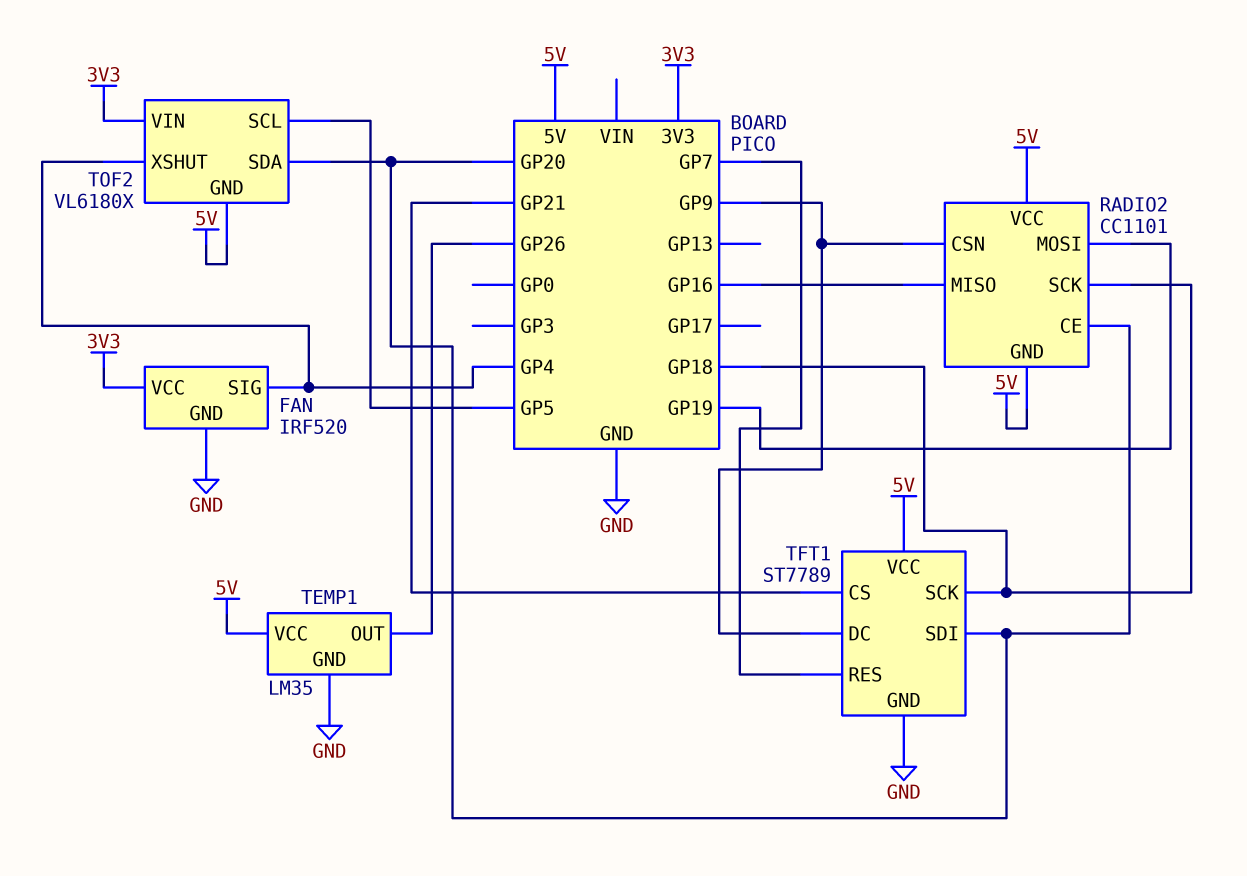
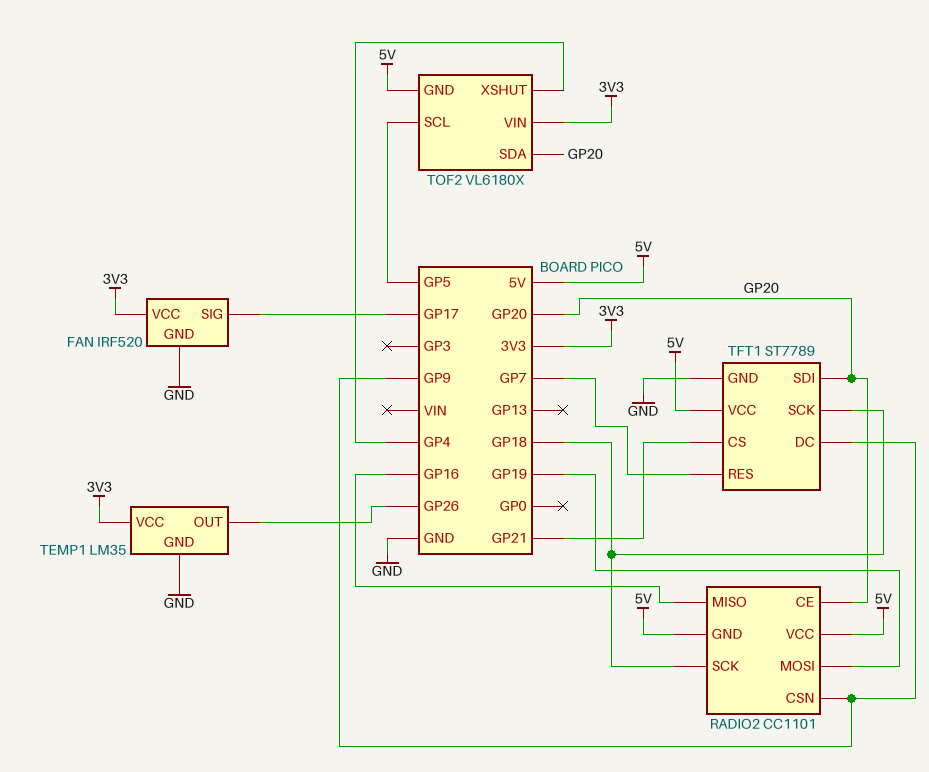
FAN pin SIG: GP4 -> GP17
TEMP1 pin VCC: 5V -> 3V3

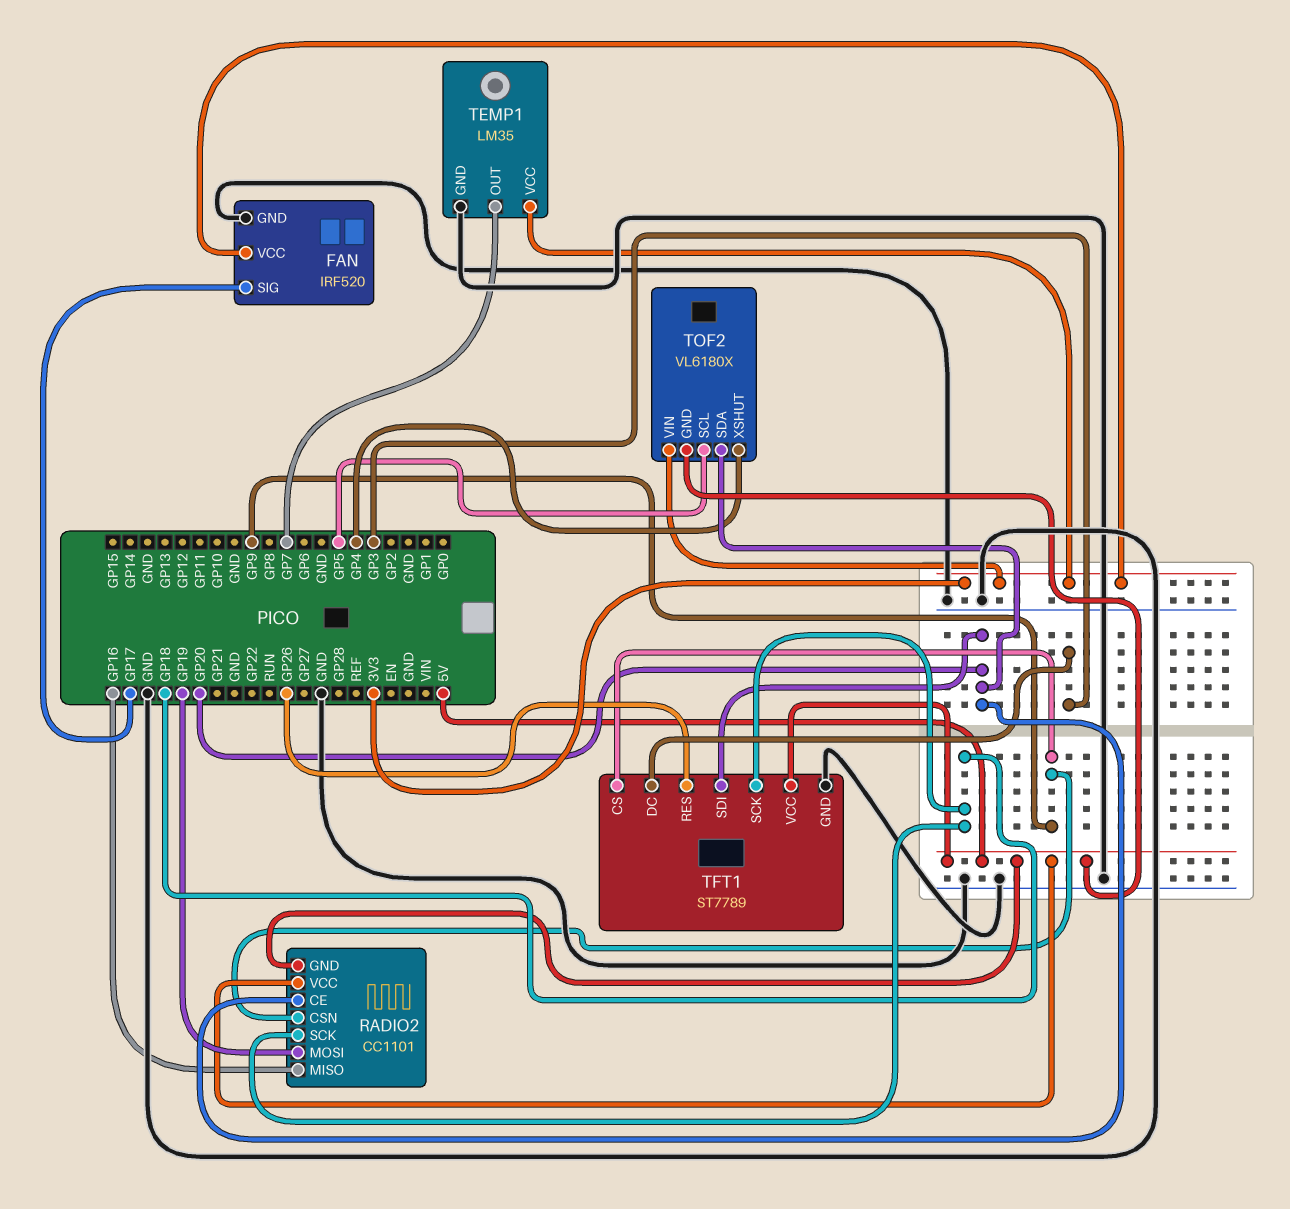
TEMP1 pin OUT: GP26 -> GP7
TFT1 pin CS: GP21 -> GP9
TFT1 pin DC: GP9 -> GP3
TFT1 pin RES: GP7 -> GP26

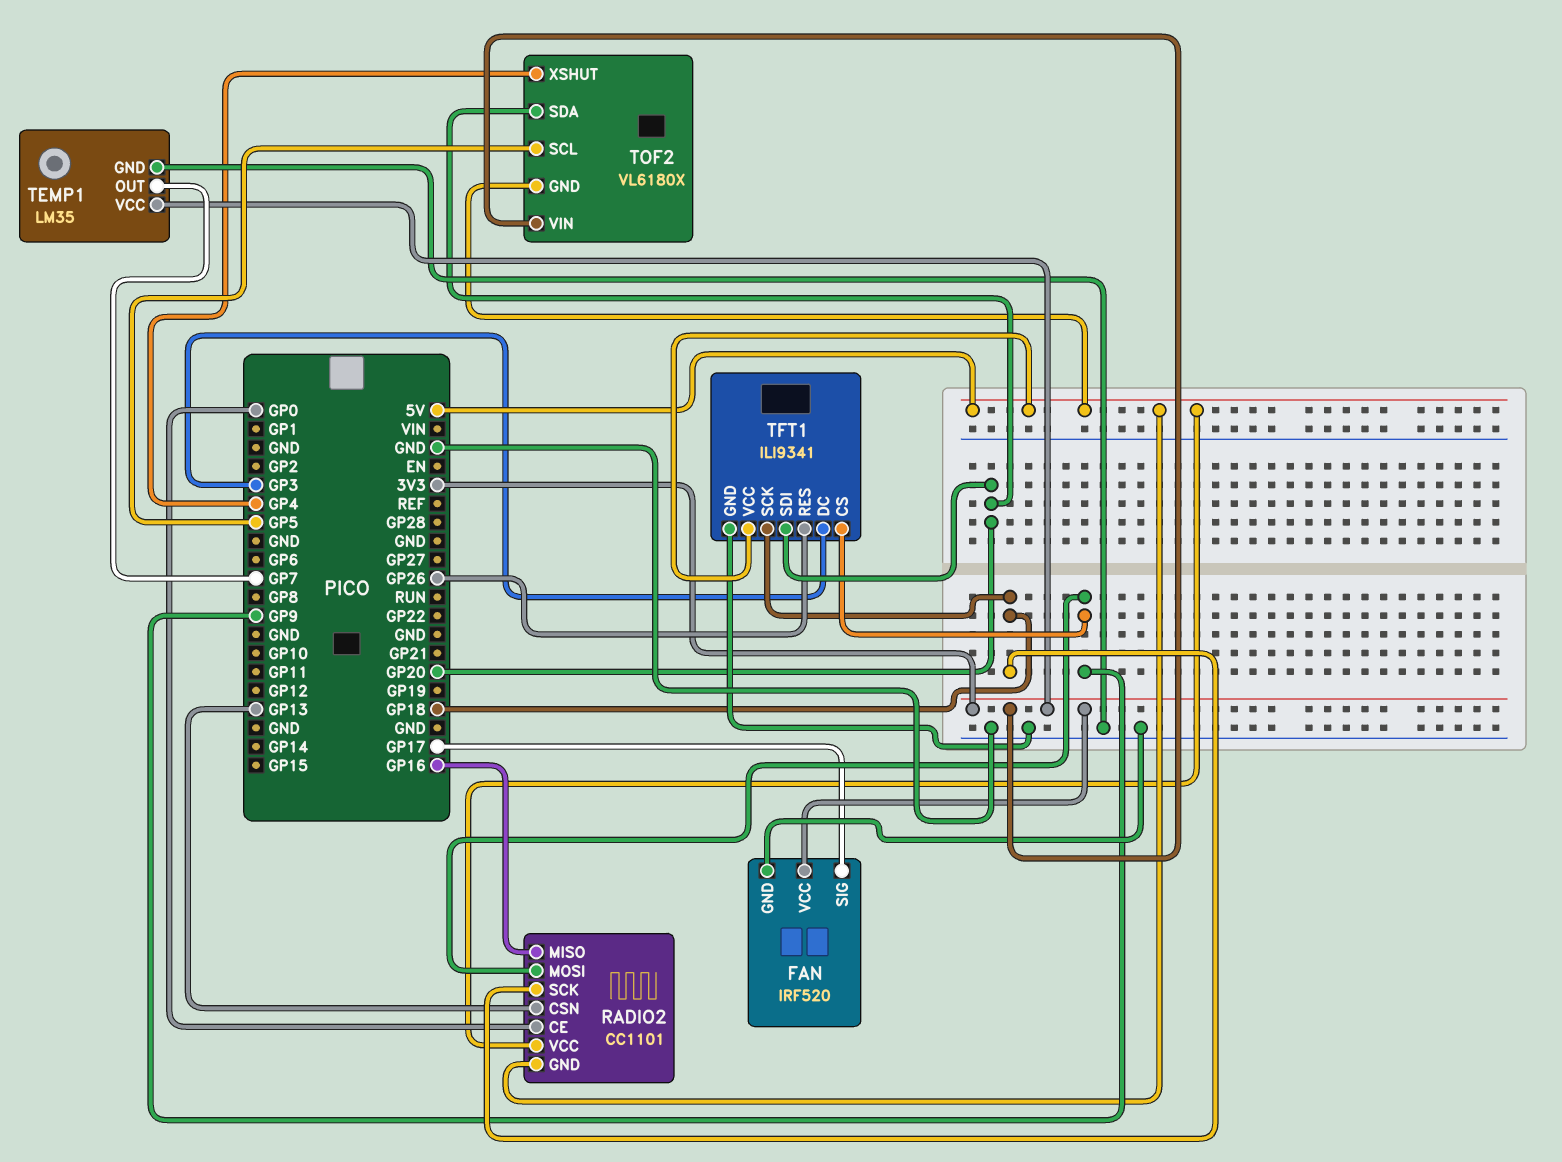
RADIO2 pin CE: GP20 -> GP0
RADIO2 pin CSN: GP9 -> GP13
RADIO2 pin MOSI: GP19 -> GP9
TFT1: ST7789 -> ILI9341

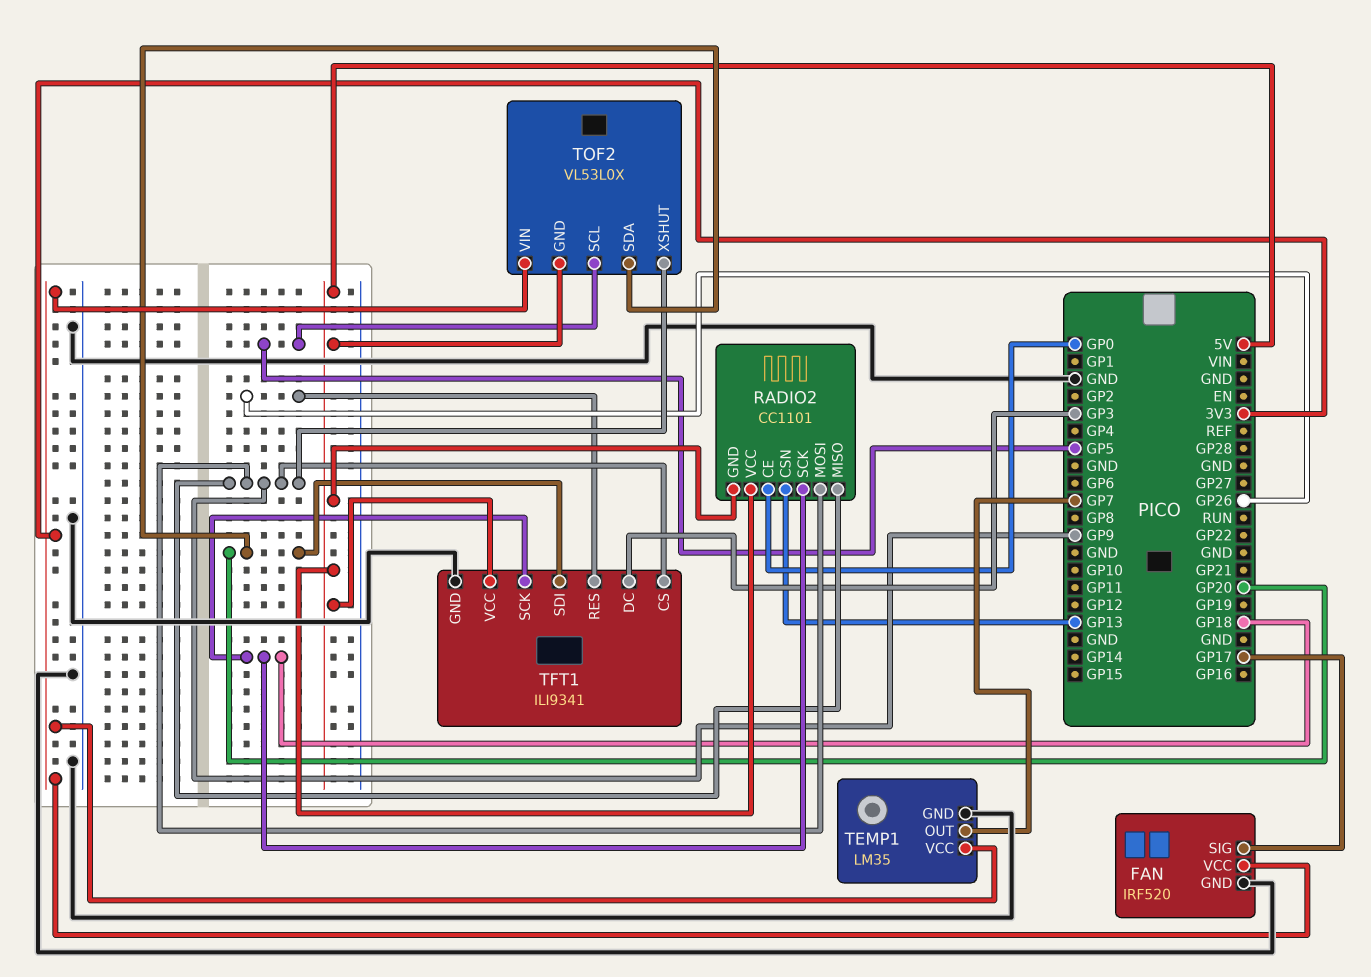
RADIO2 pin MISO: GP16 -> GP9
TOF2: VL6180X -> VL53L0X
TOF2 pin XSHUT: GP4 -> GP9

